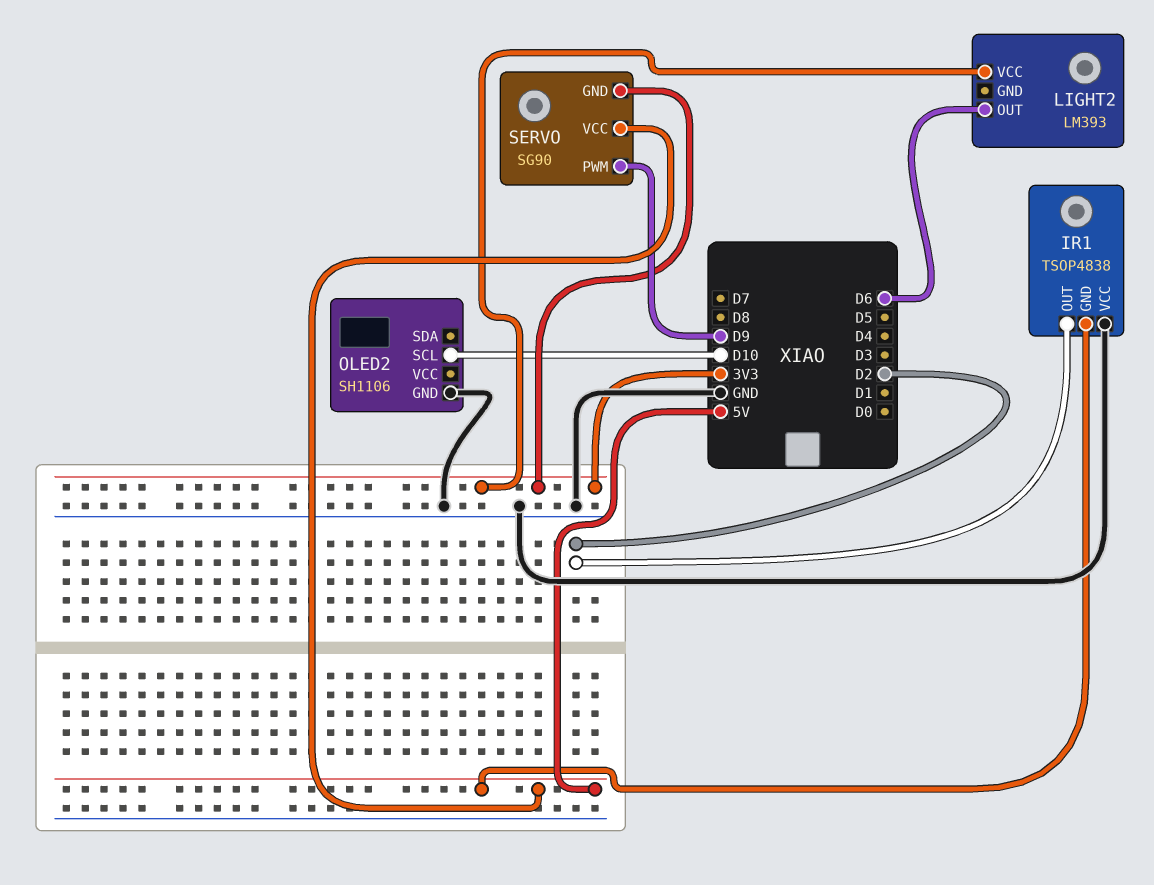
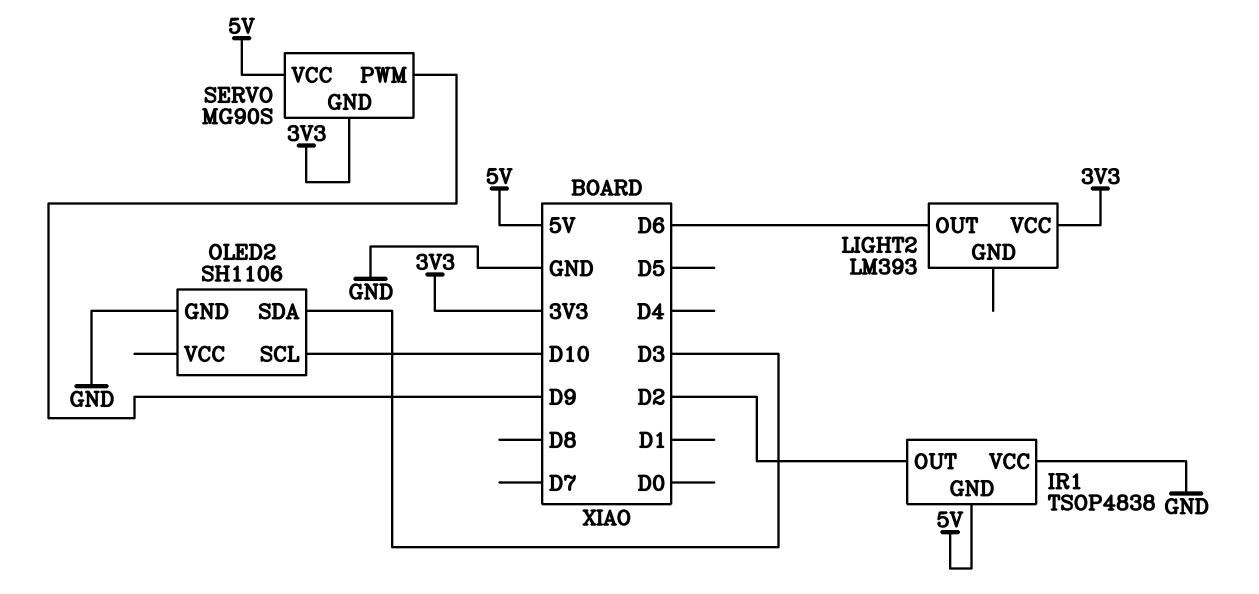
OLED2 pin SDA: none -> D3
SERVO: SG90 -> MG90S

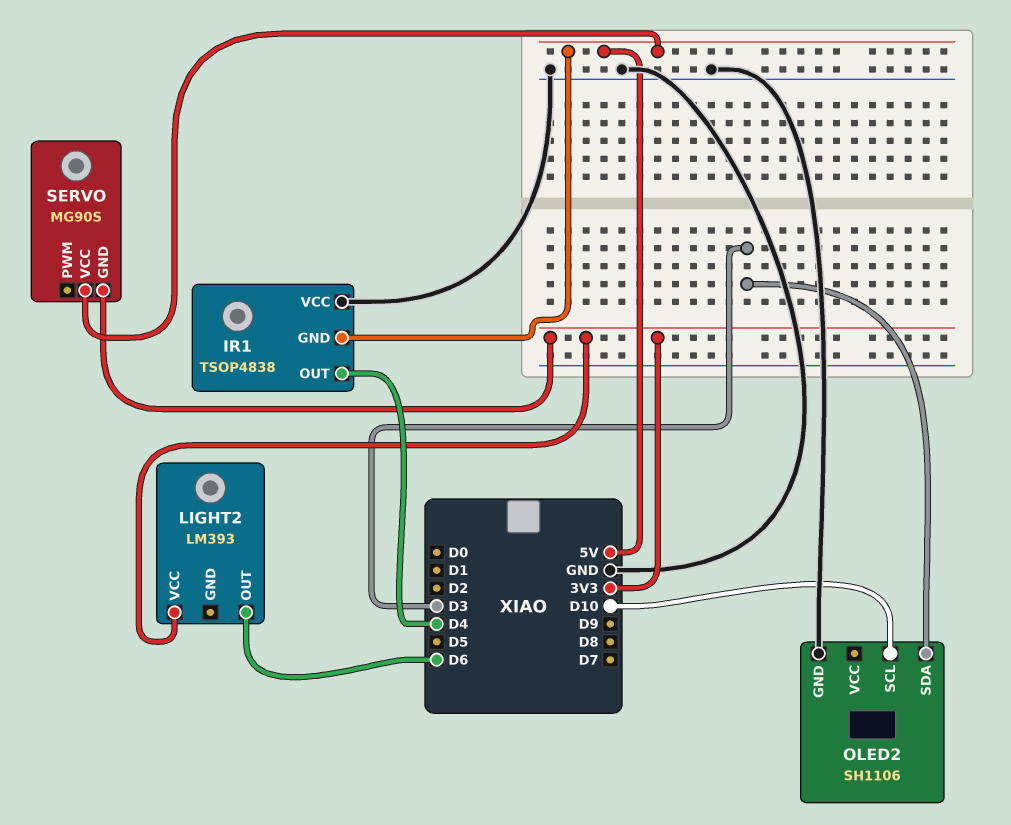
IR1 pin OUT: D2 -> D4
SERVO pin PWM: D9 -> none

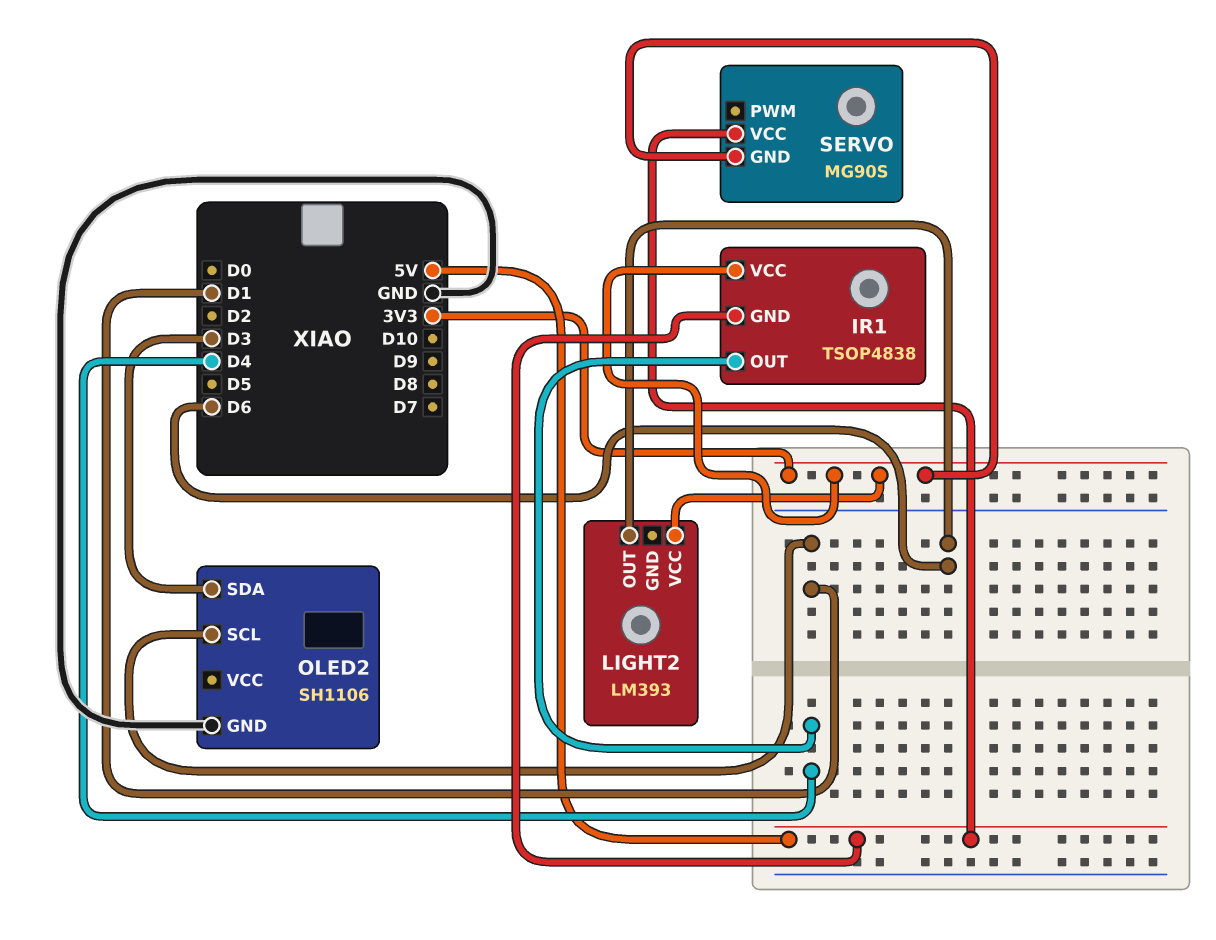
IR1 pin VCC: GND -> 3V3
OLED2 pin SCL: D10 -> D1

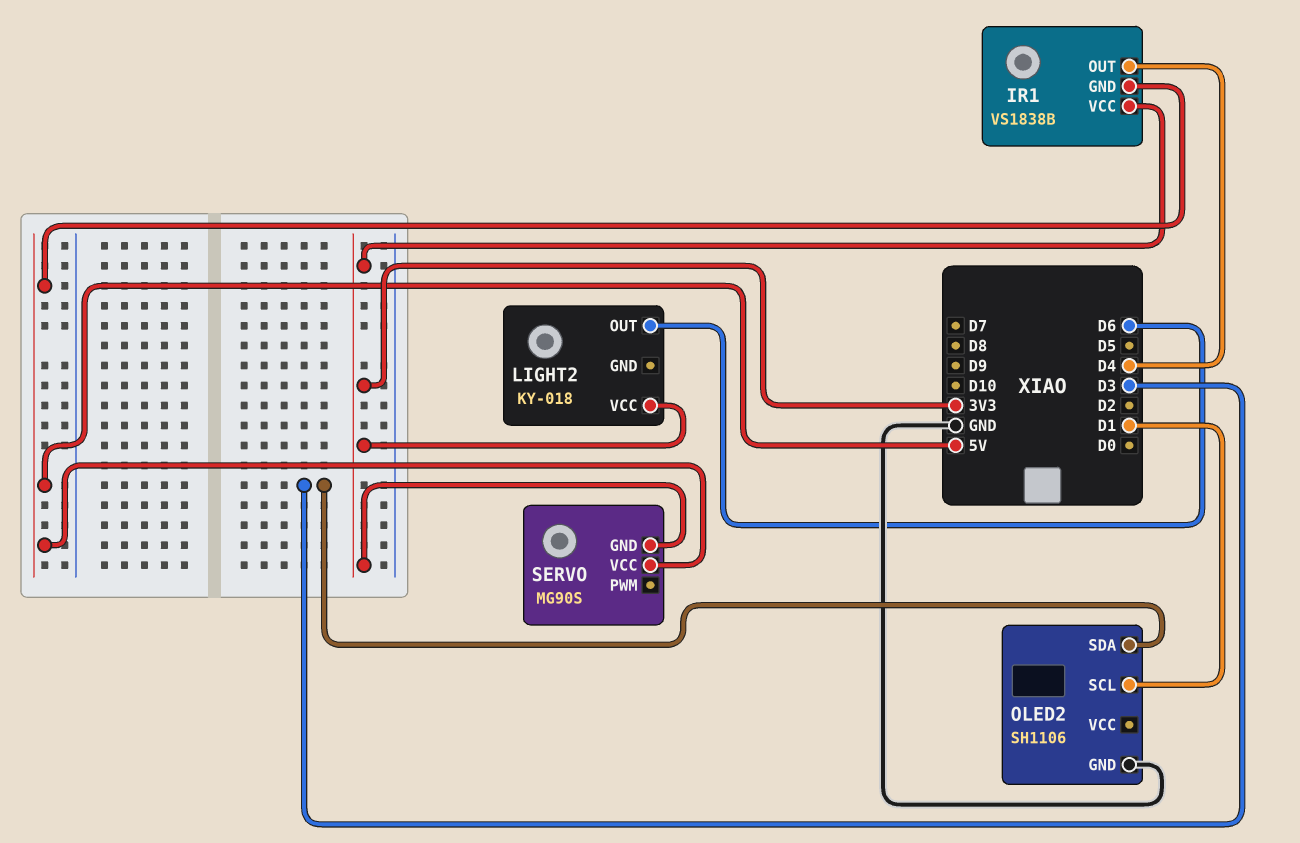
IR1: TSOP4838 -> VS1838B
LIGHT2: LM393 -> KY-018

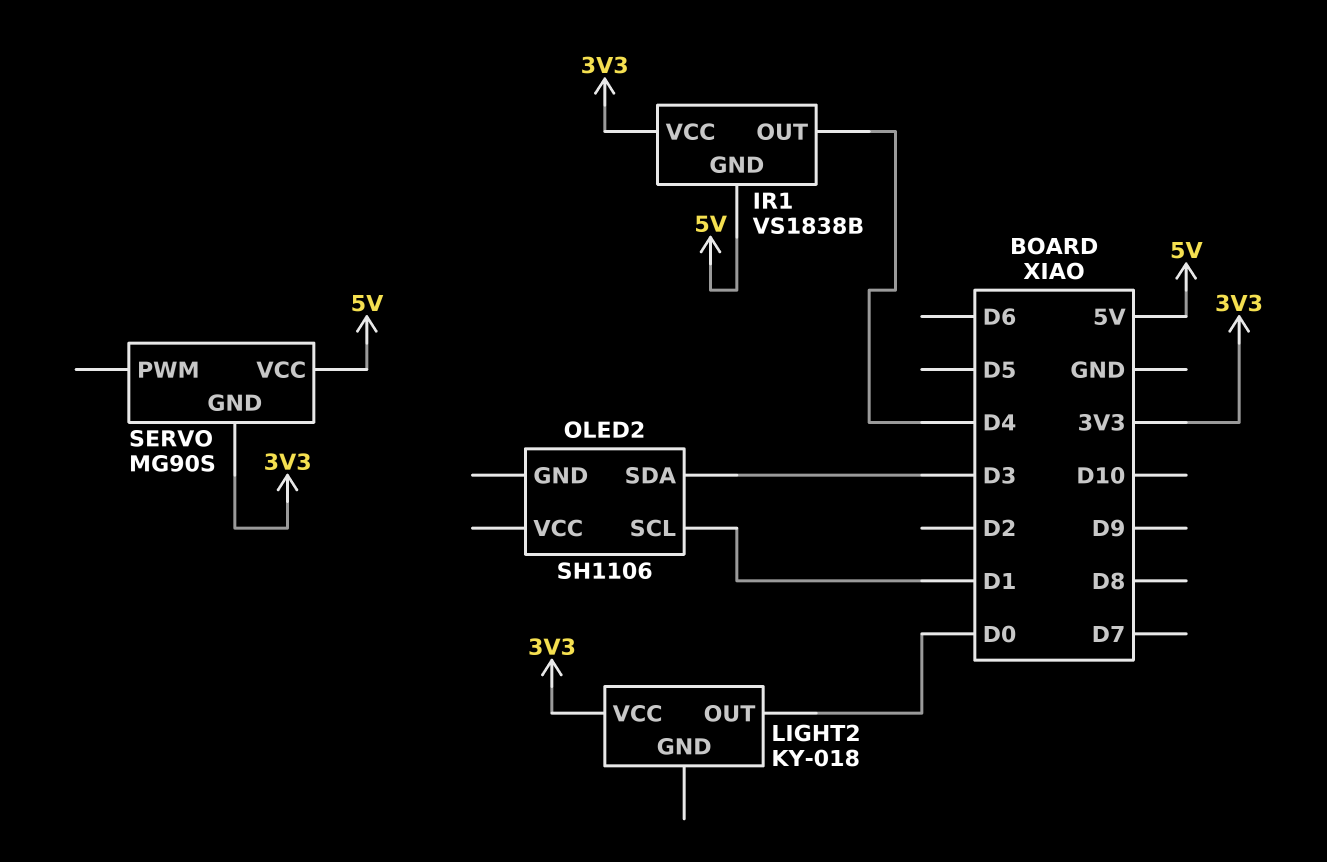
LIGHT2 pin OUT: D6 -> D0
OLED2 pin GND: GND -> none

